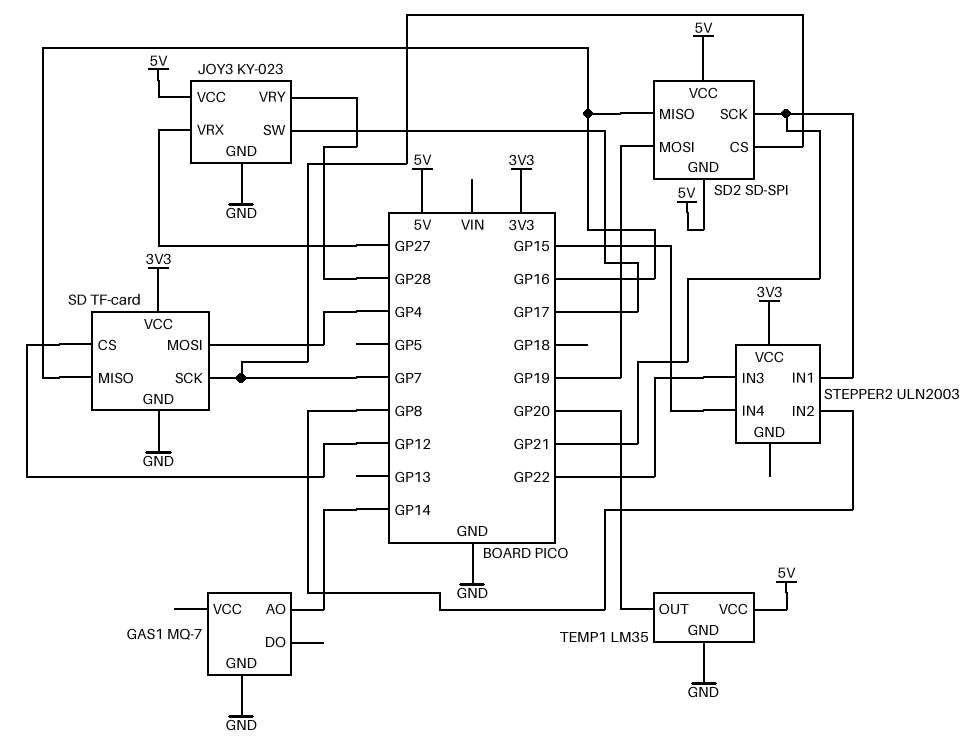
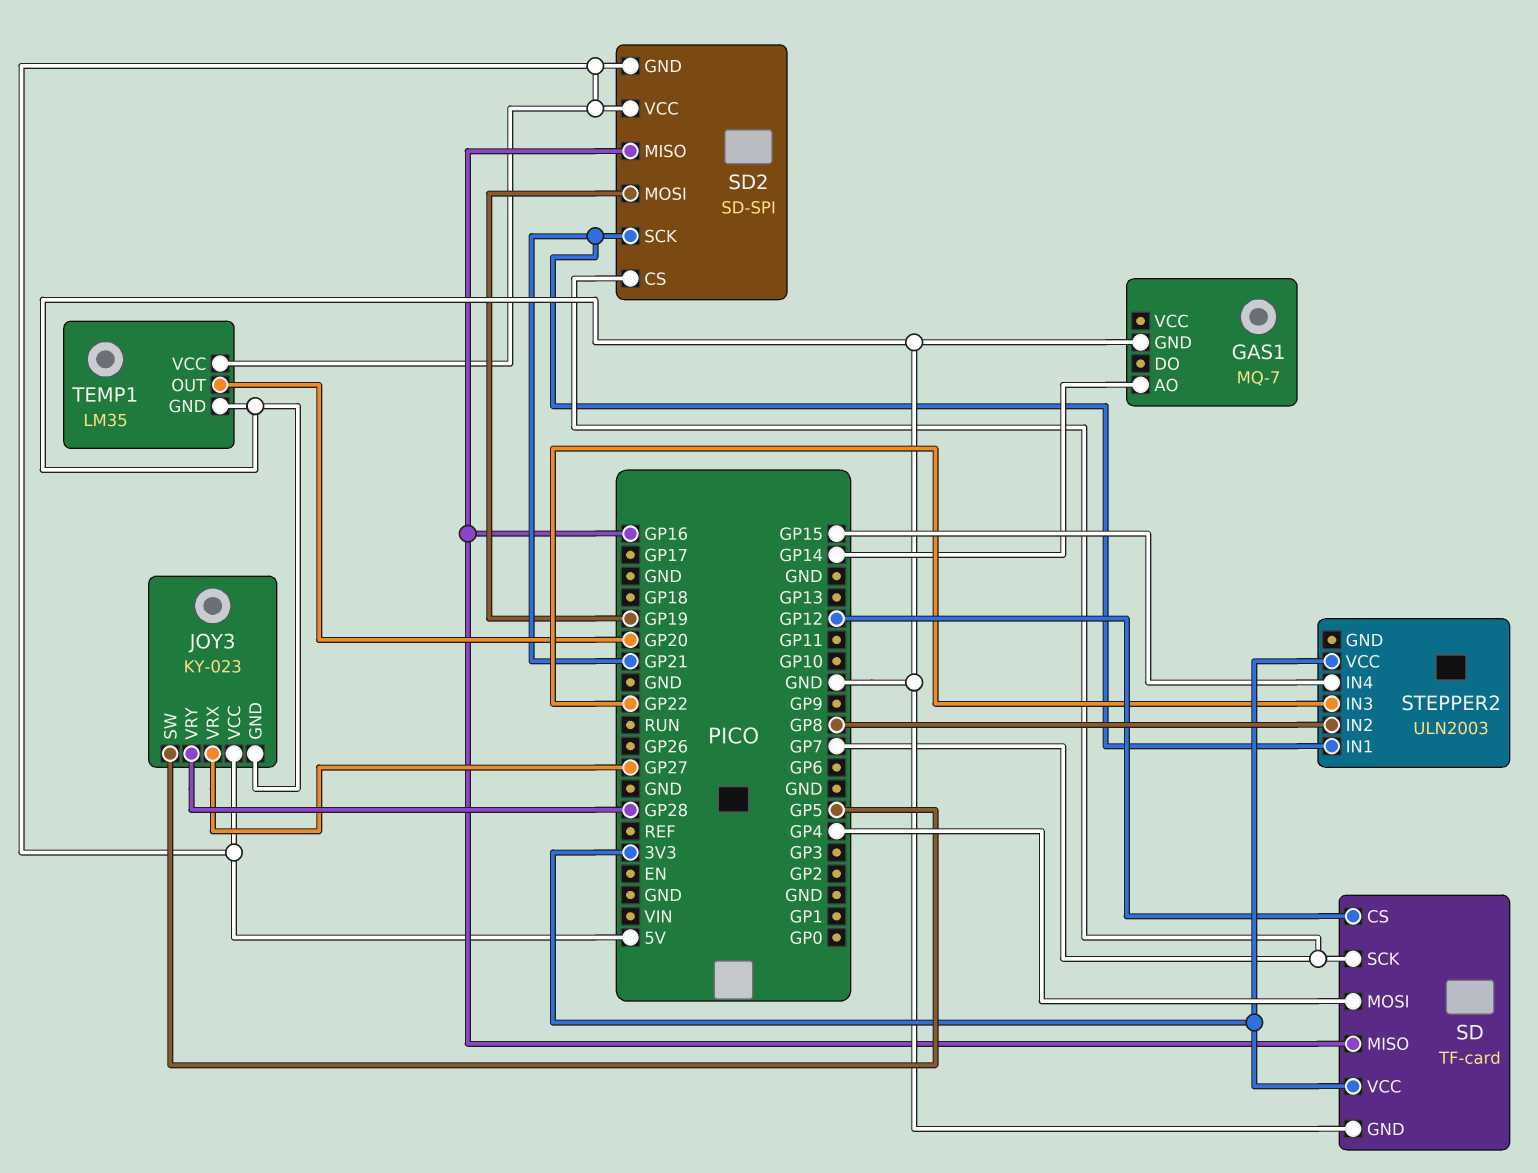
JOY3 pin SW: GP17 -> GP5

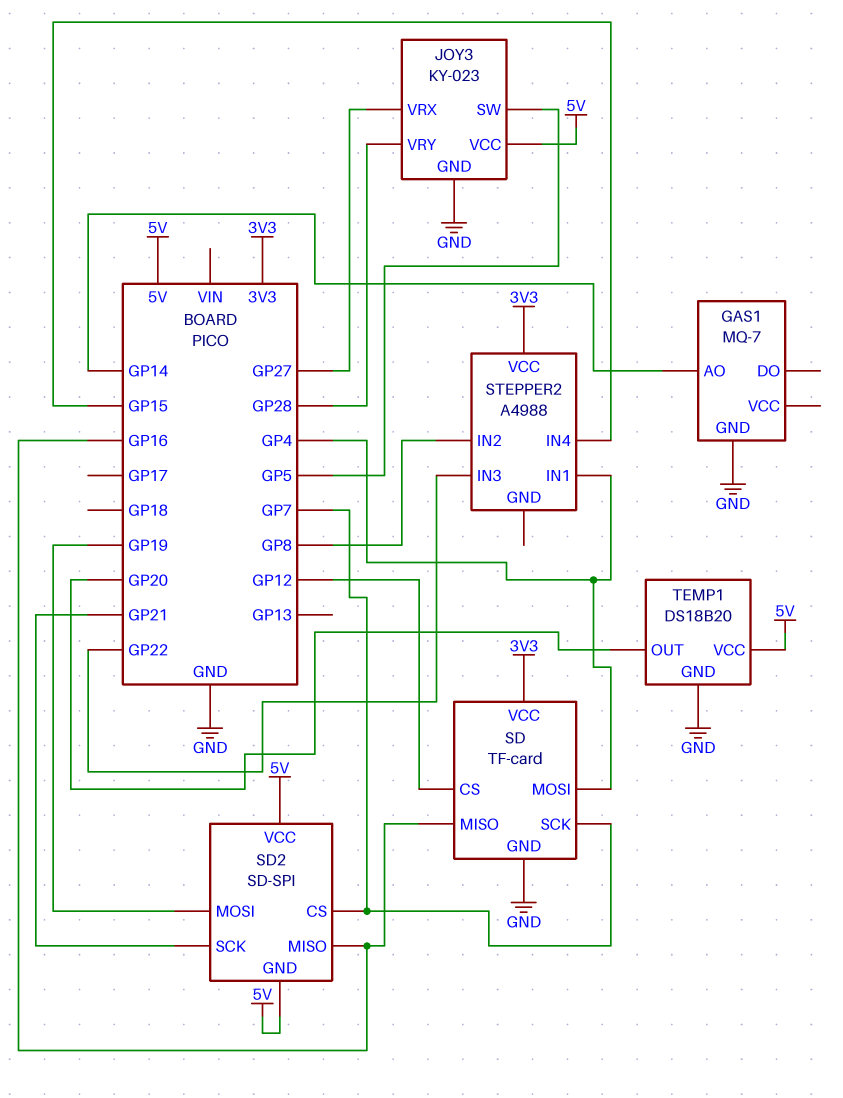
STEPPER2: ULN2003 -> A4988
STEPPER2 pin IN1: GP21 -> GP4
TEMP1: LM35 -> DS18B20

